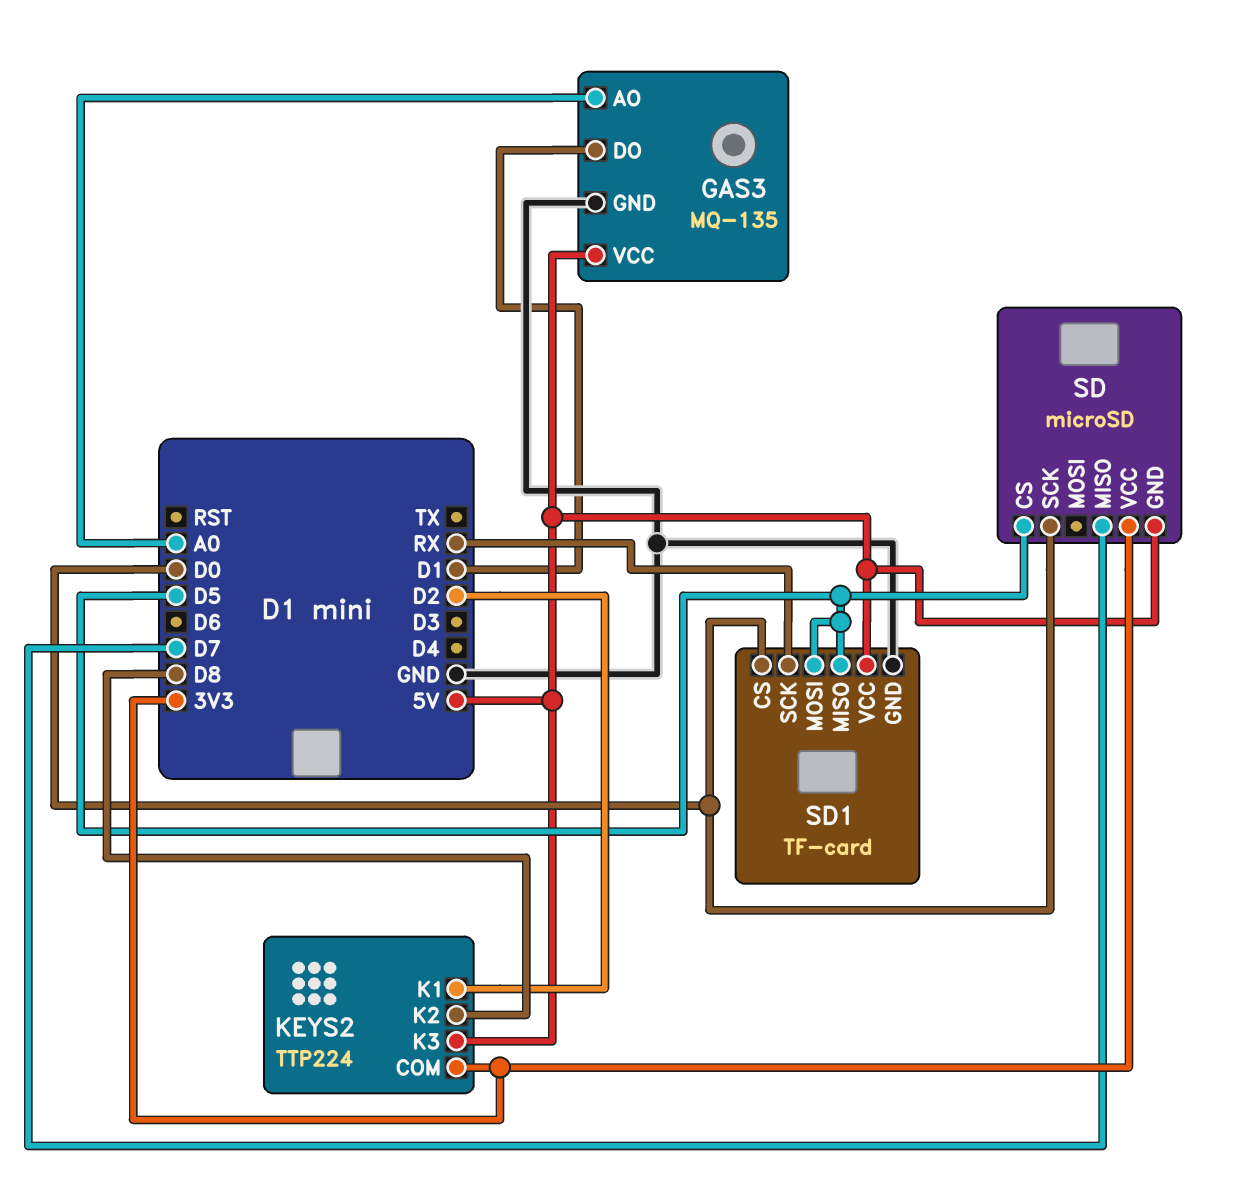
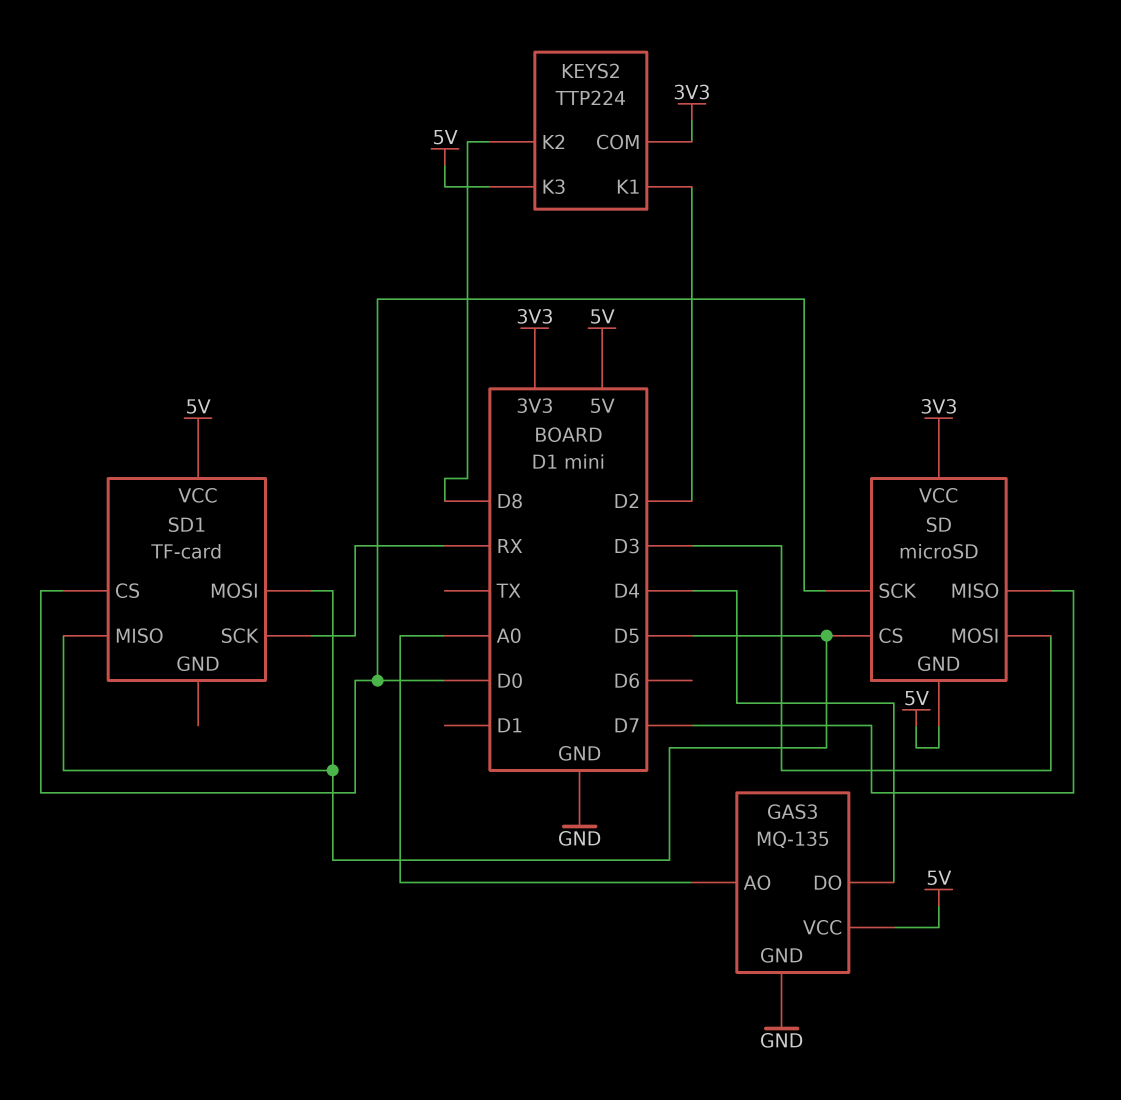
GAS3 pin DO: D1 -> D4
SD pin MOSI: none -> D3
SD1 pin GND: GND -> none

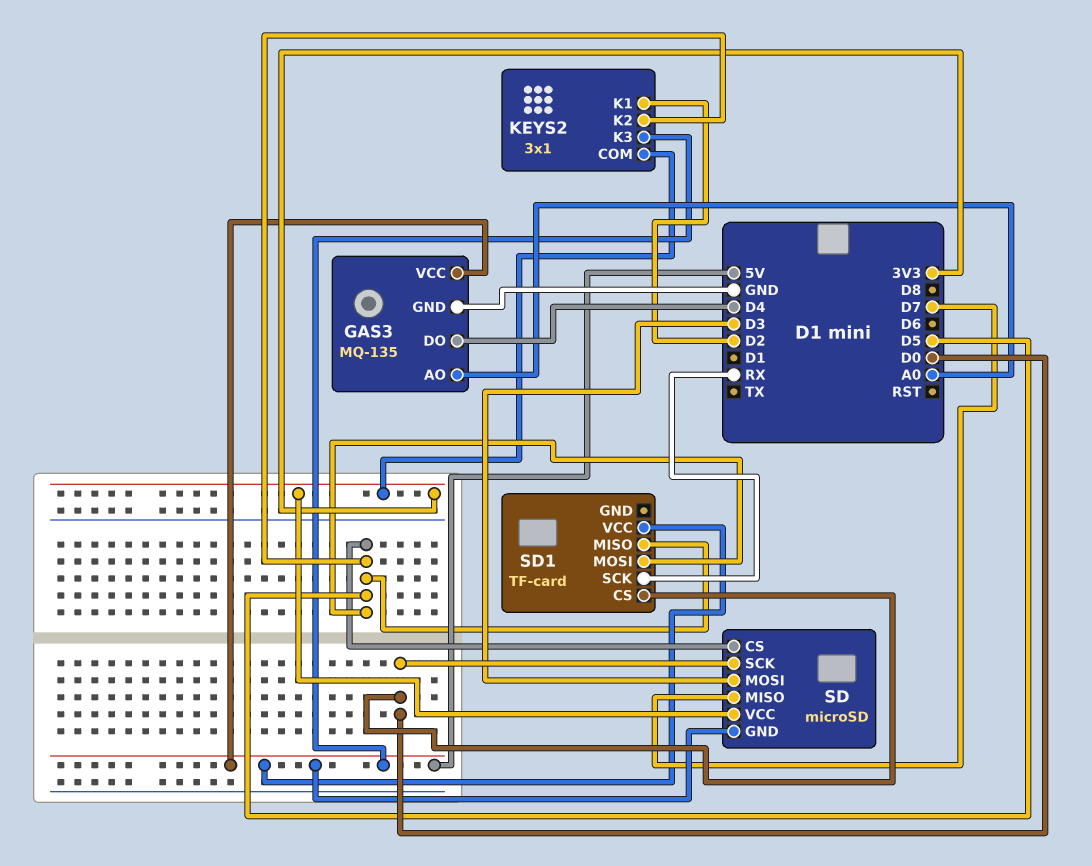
KEYS2: TTP224 -> 3x1
KEYS2 pin K2: D8 -> D5

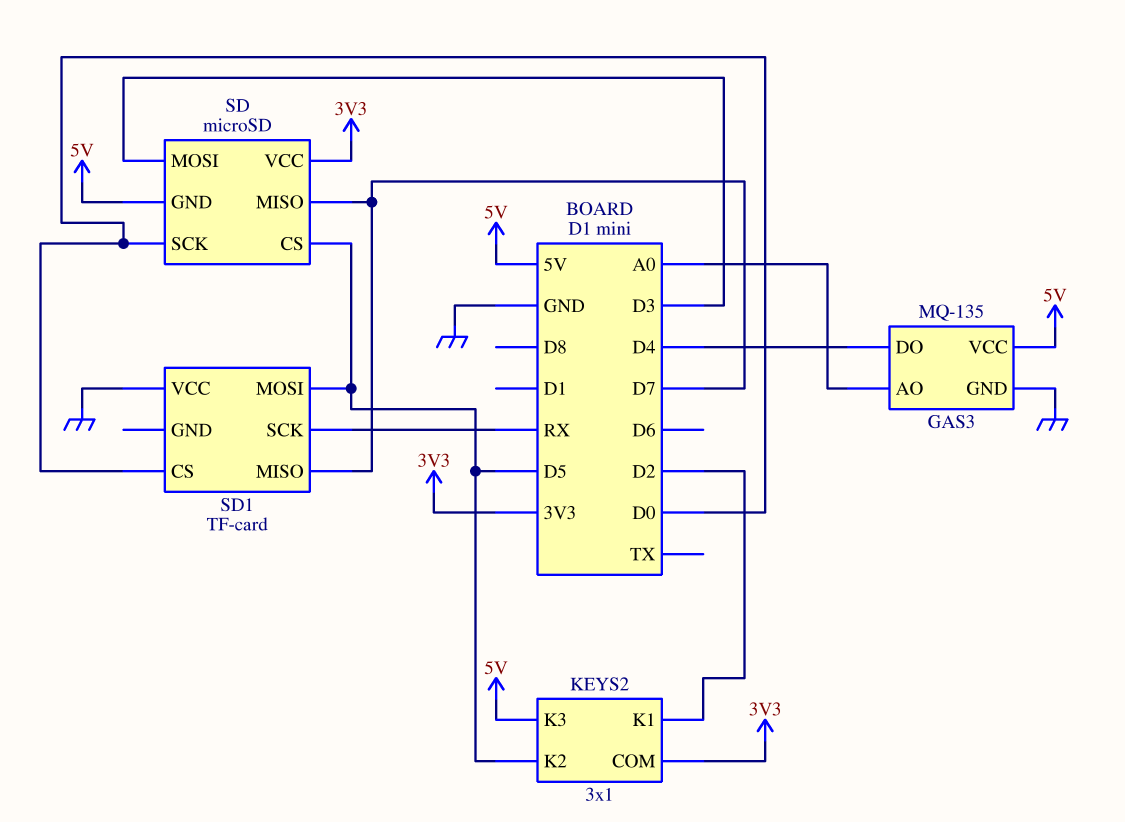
SD1 pin MISO: D5 -> D7
SD1 pin VCC: 5V -> GND

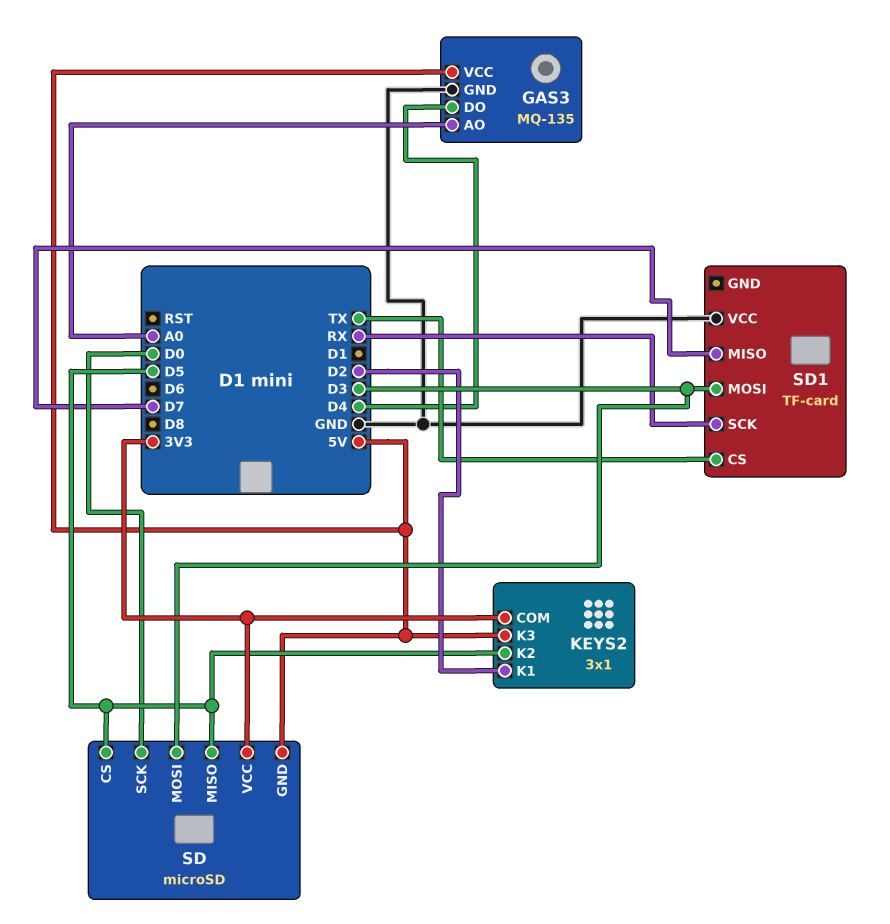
SD pin MISO: D7 -> D5
SD1 pin CS: D0 -> TX
SD1 pin MOSI: D5 -> D3

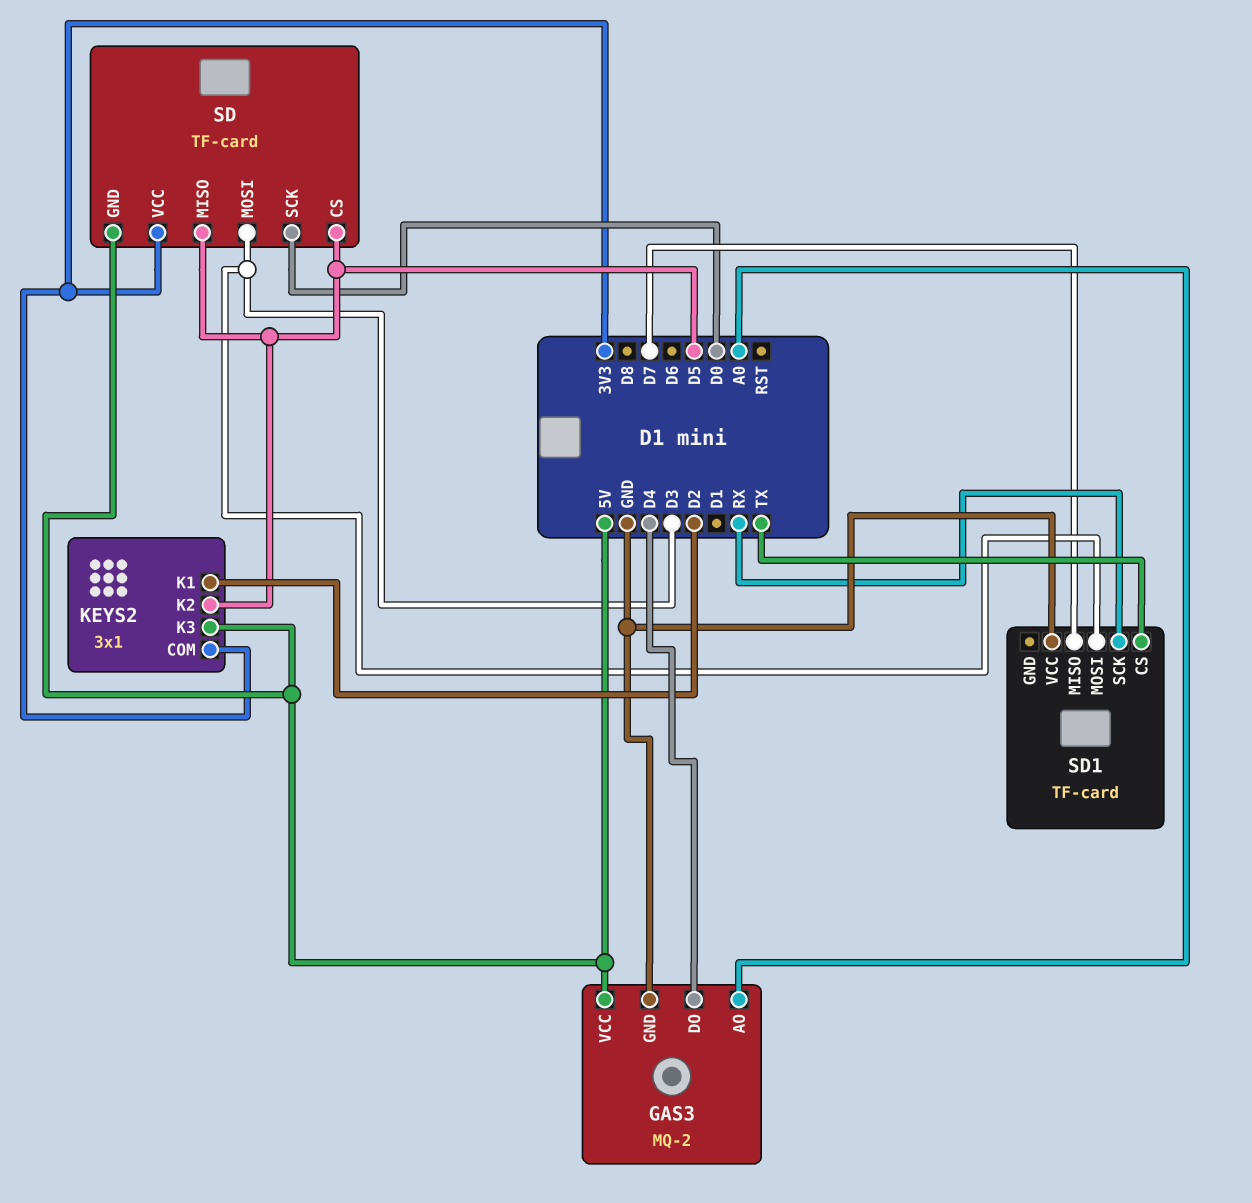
GAS3: MQ-135 -> MQ-2
SD: microSD -> TF-card

